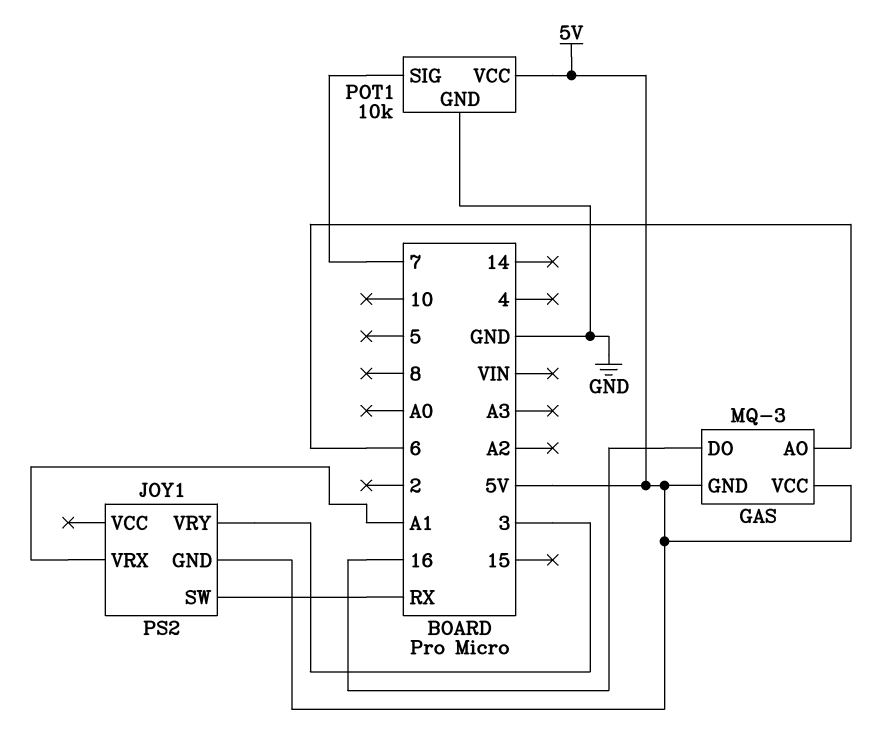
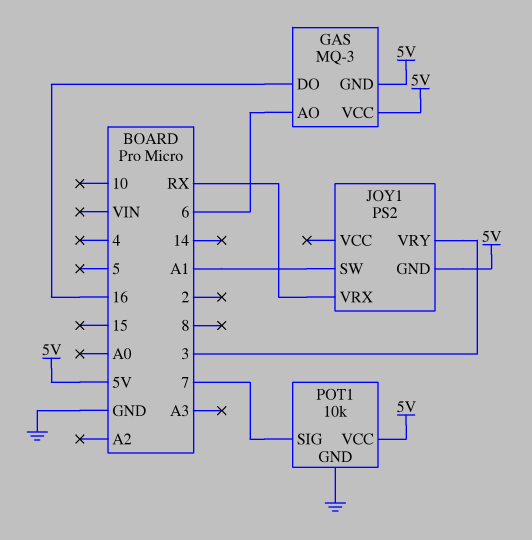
JOY1 pin SW: RX -> A1
JOY1 pin VRX: A1 -> RX

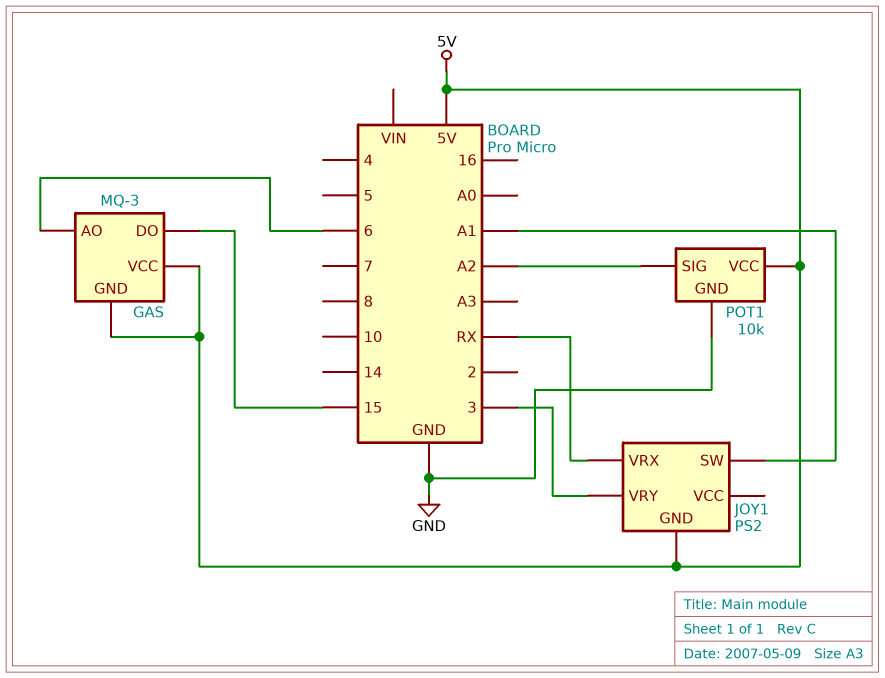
GAS pin DO: 16 -> 15
POT1 pin SIG: 7 -> A2

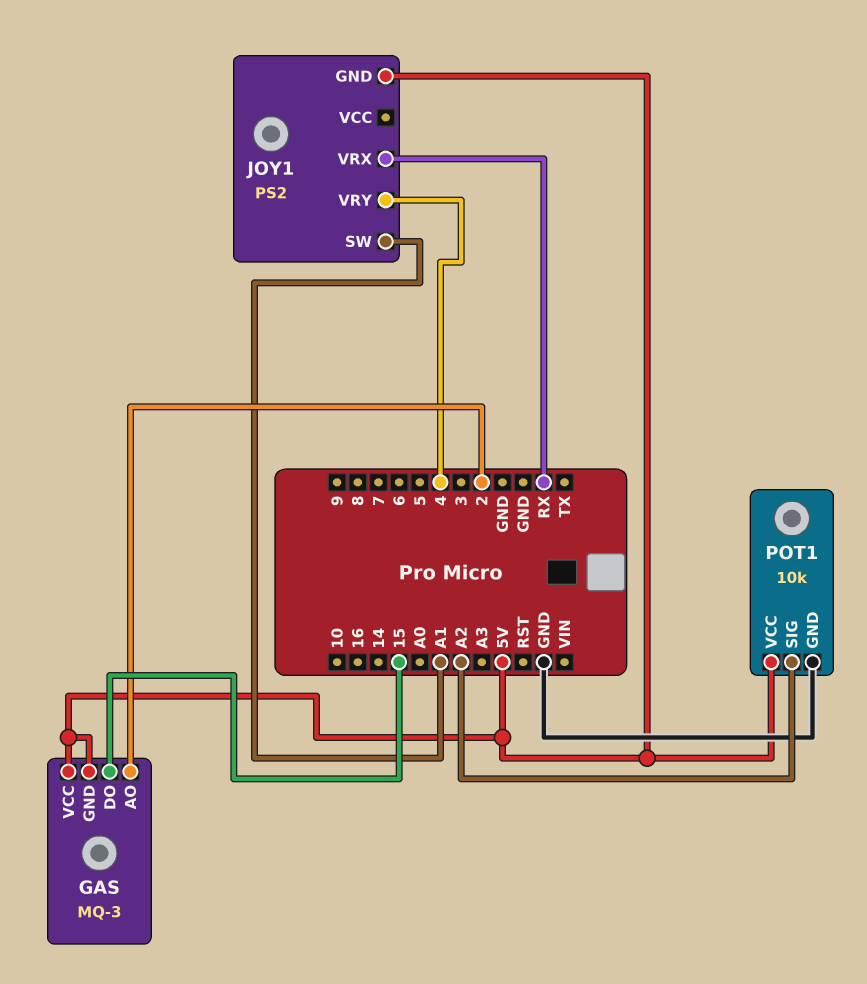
GAS pin AO: 6 -> 2
JOY1 pin VRY: 3 -> 4

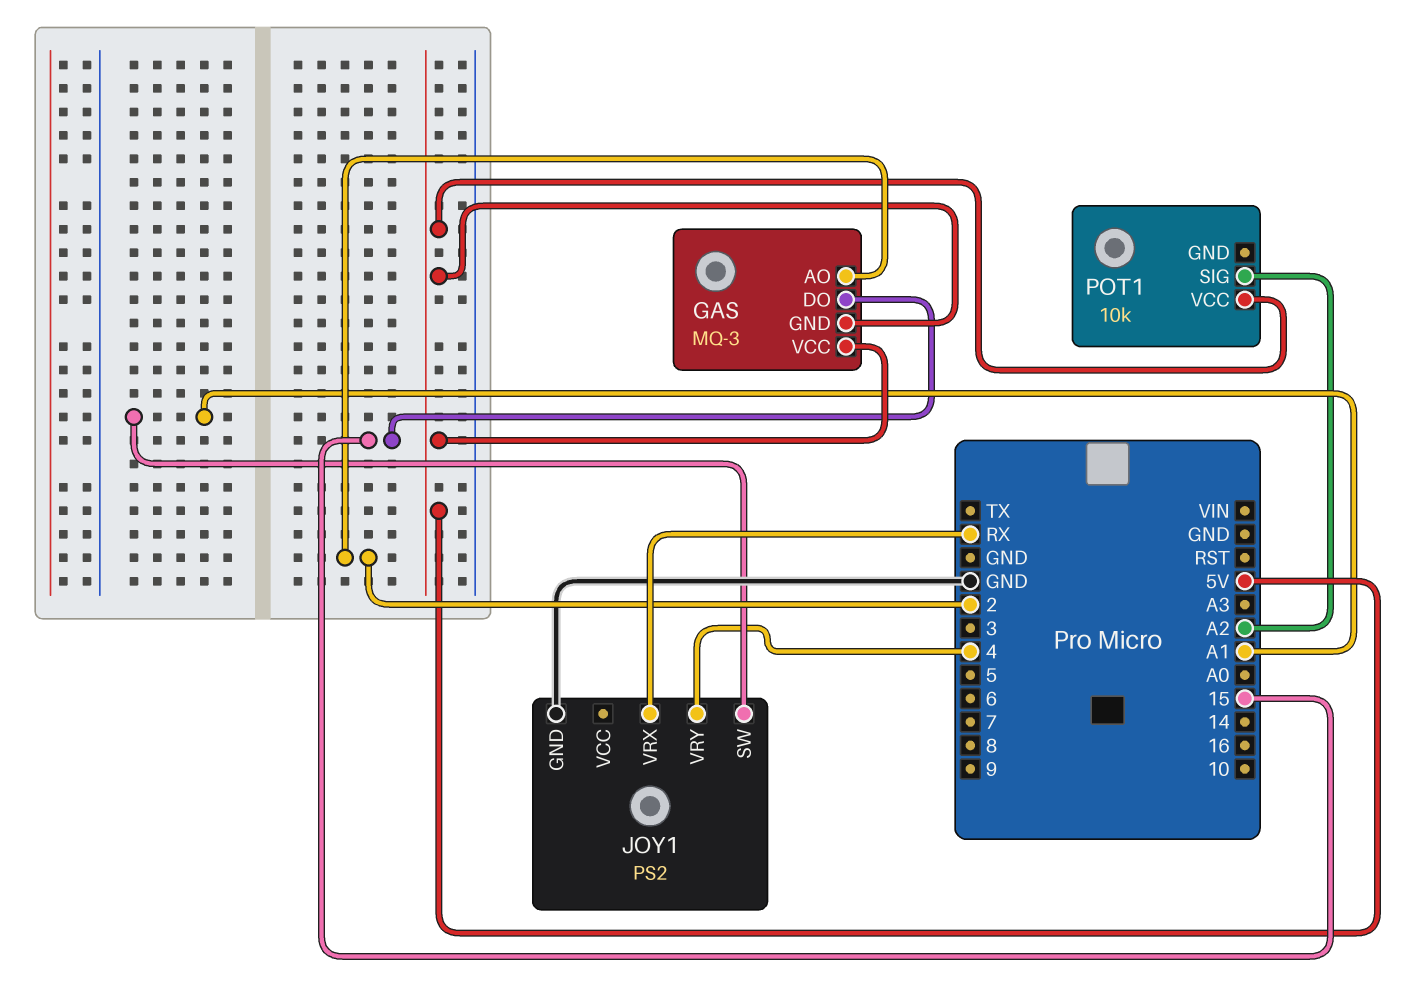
JOY1 pin GND: 5V -> GND
POT1 pin GND: GND -> none

